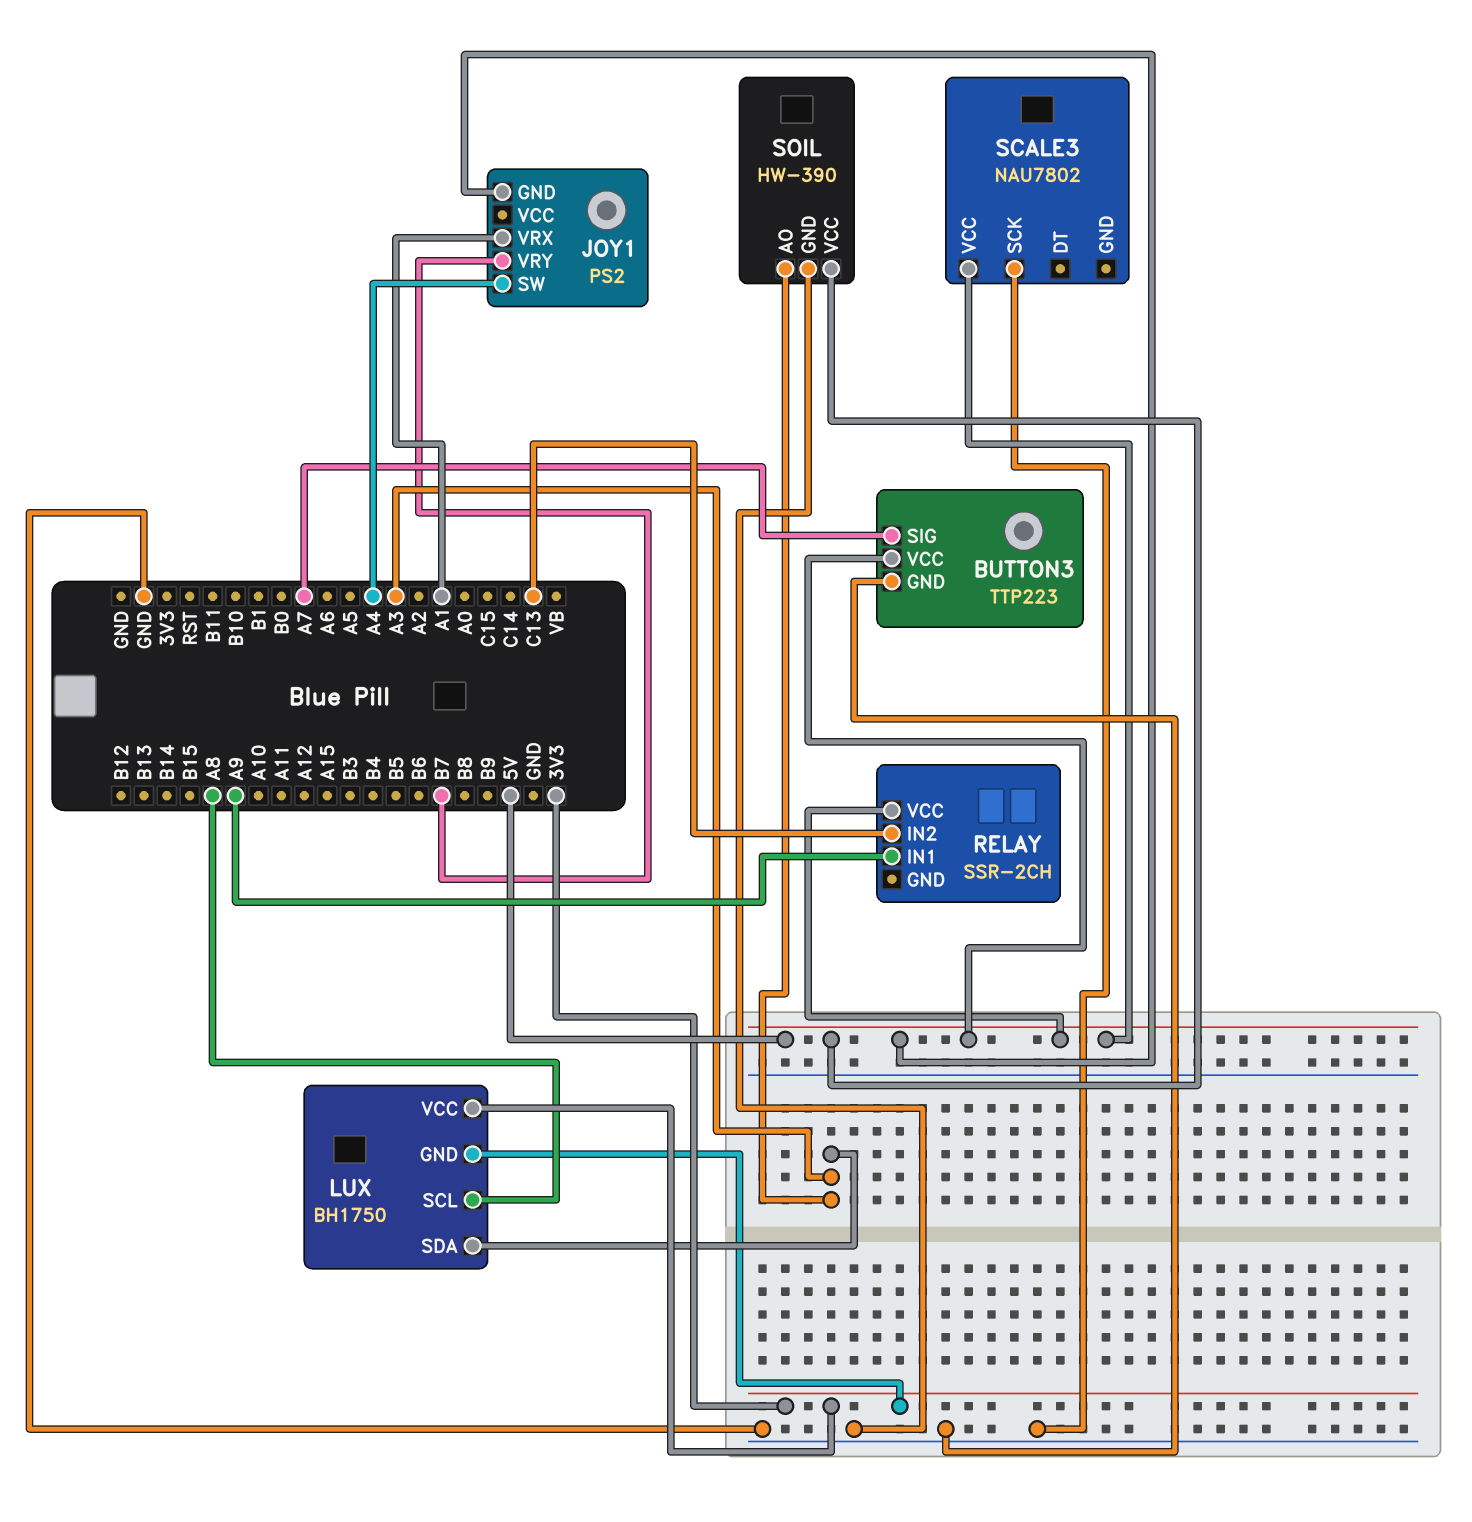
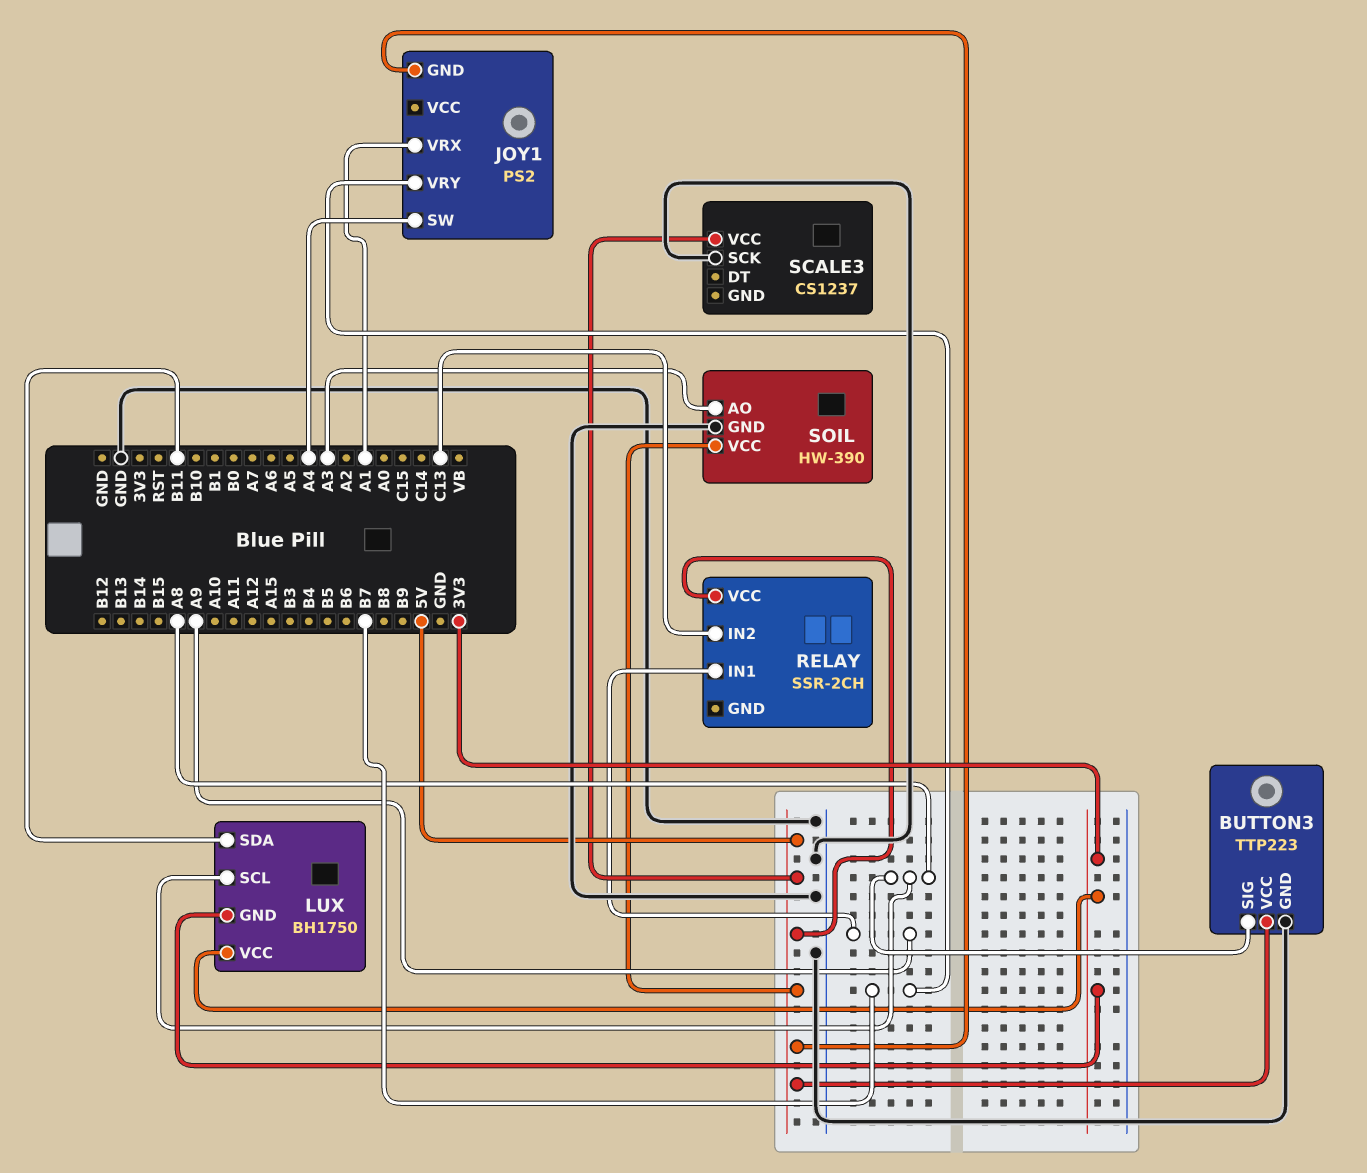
BUTTON3 pin SIG: A7 -> A8
LUX pin SDA: A3 -> B11
SCALE3: NAU7802 -> CS1237

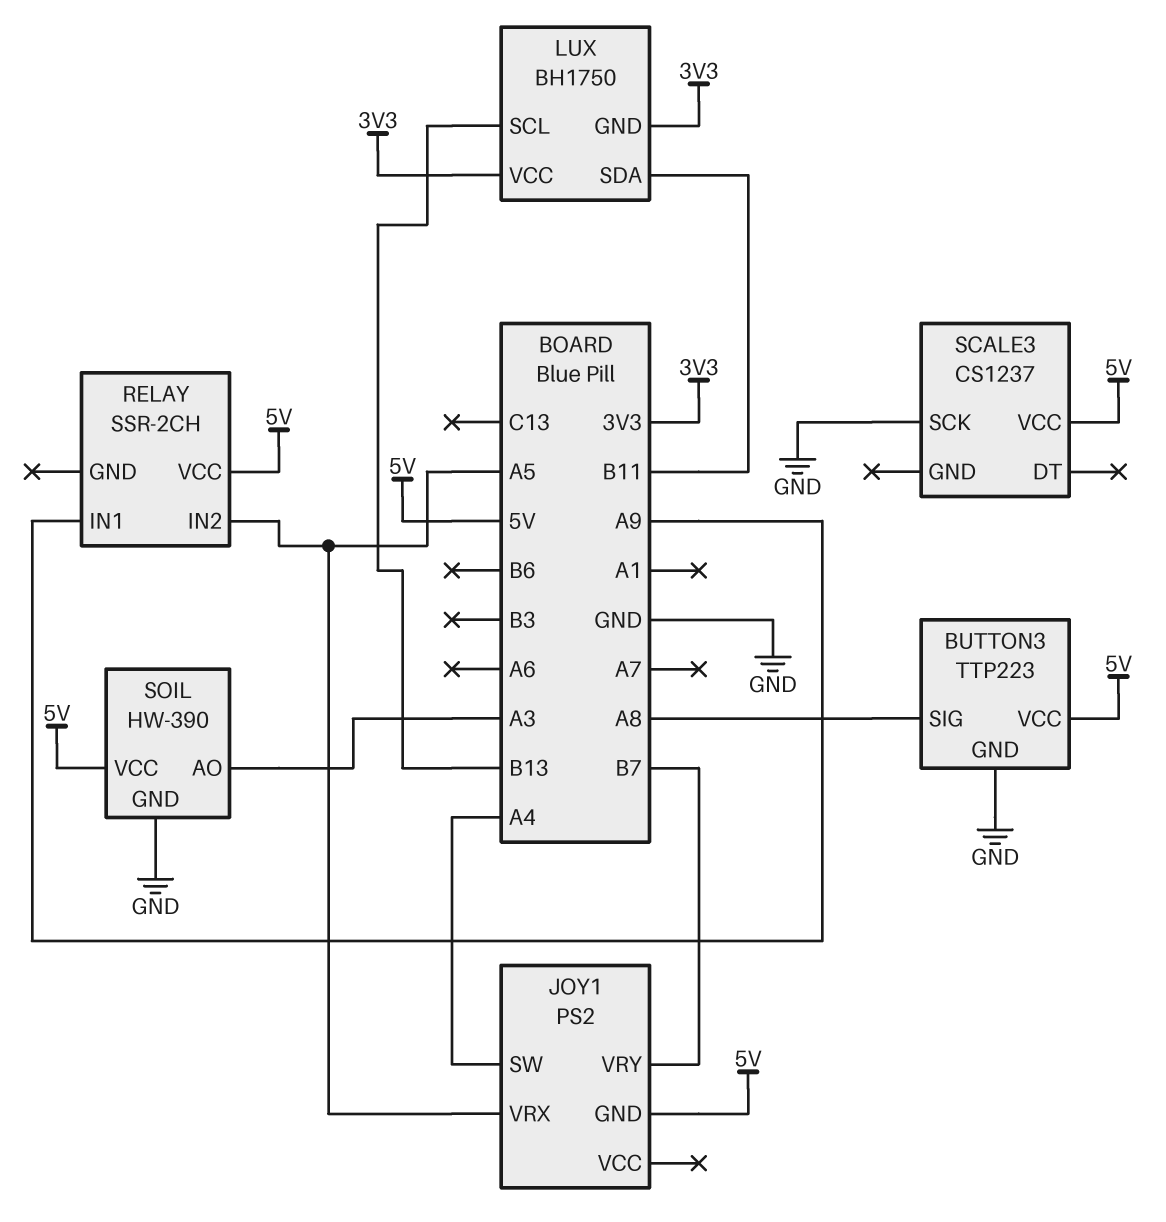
JOY1 pin VRX: A1 -> A5
LUX pin SCL: A8 -> B13
RELAY pin IN2: C13 -> A5

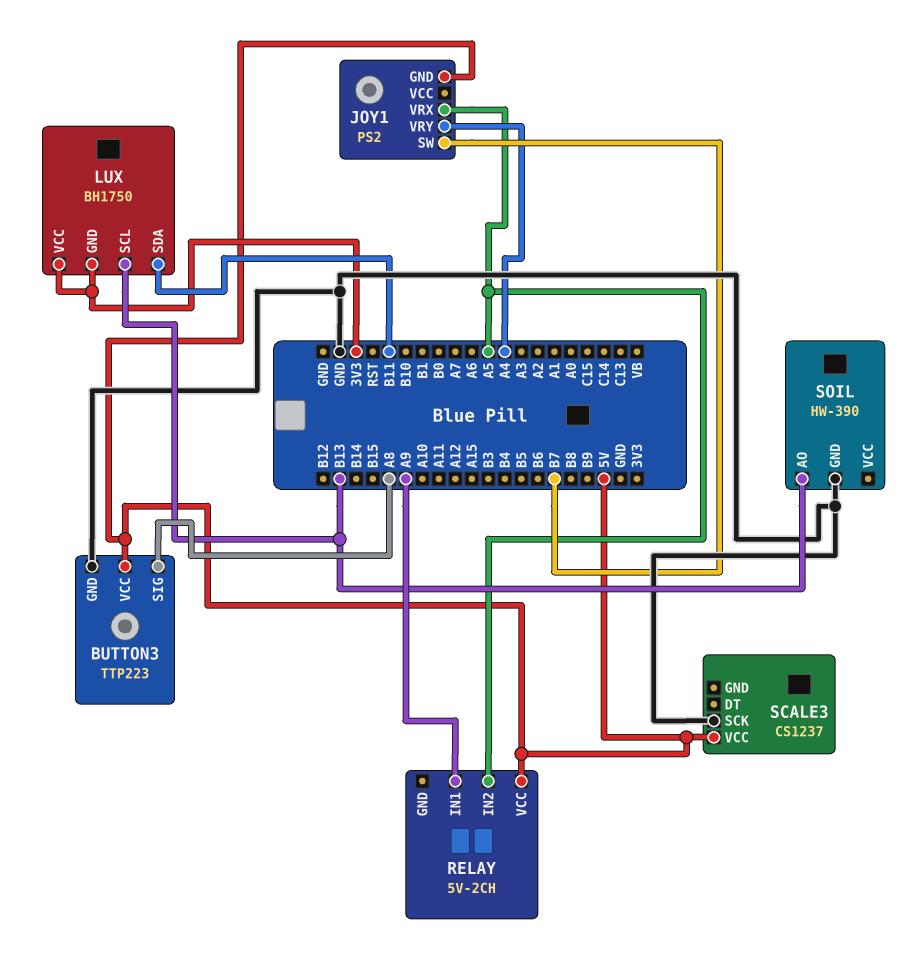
JOY1 pin SW: A4 -> B7
JOY1 pin VRY: B7 -> A4
RELAY: SSR-2CH -> 5V-2CH
SOIL pin AO: A3 -> B13
SOIL pin VCC: 5V -> none

